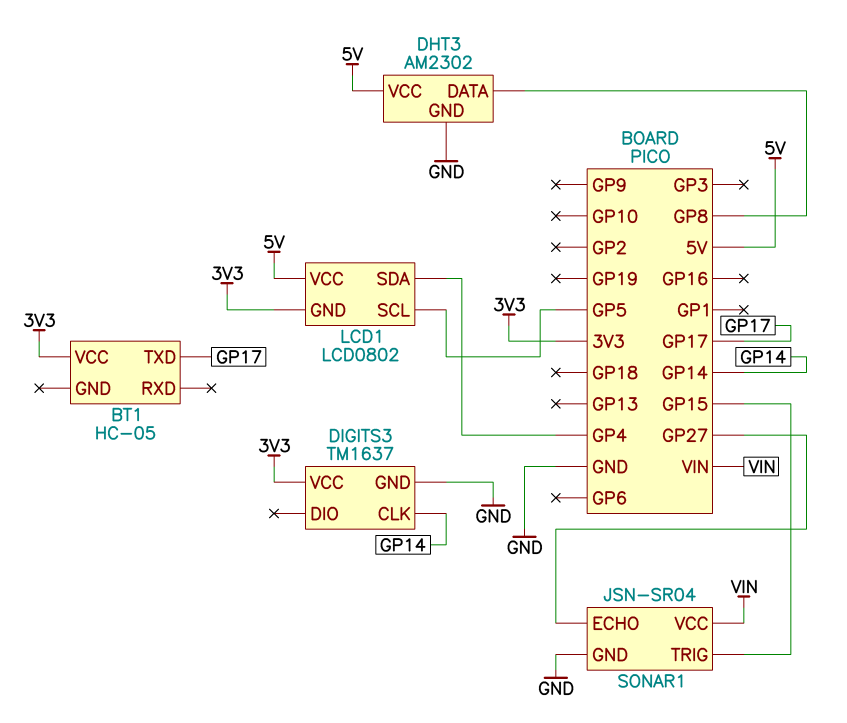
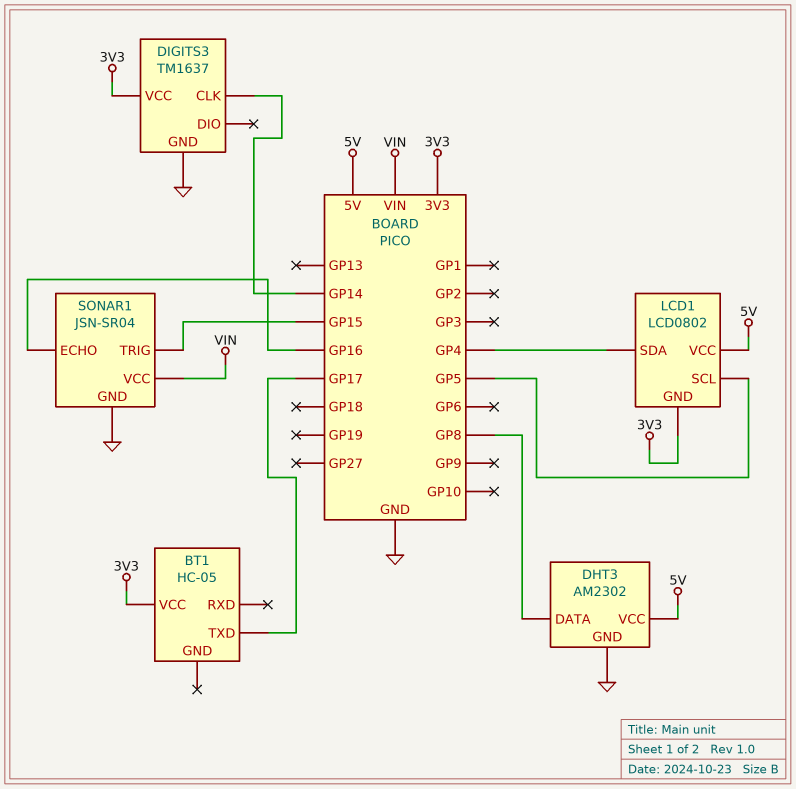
SONAR1 pin ECHO: GP27 -> GP16

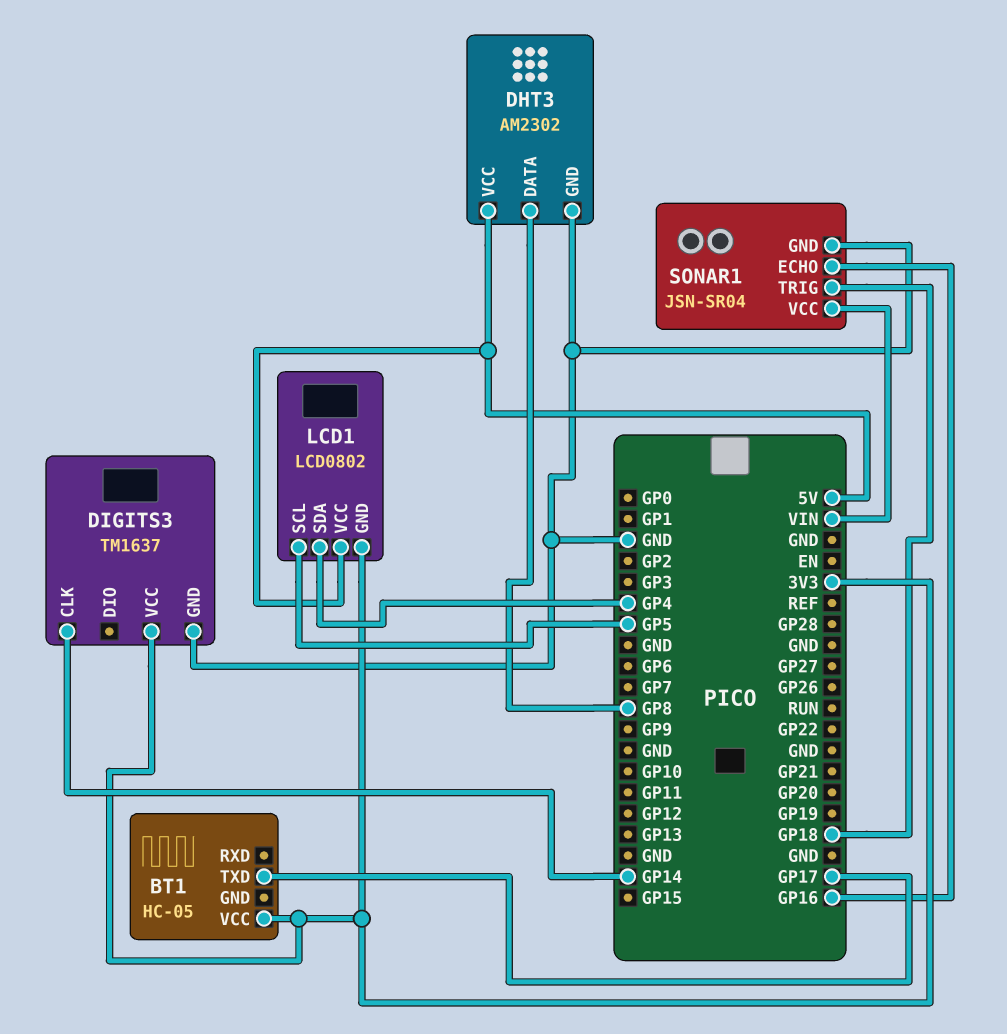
SONAR1 pin TRIG: GP15 -> GP18

